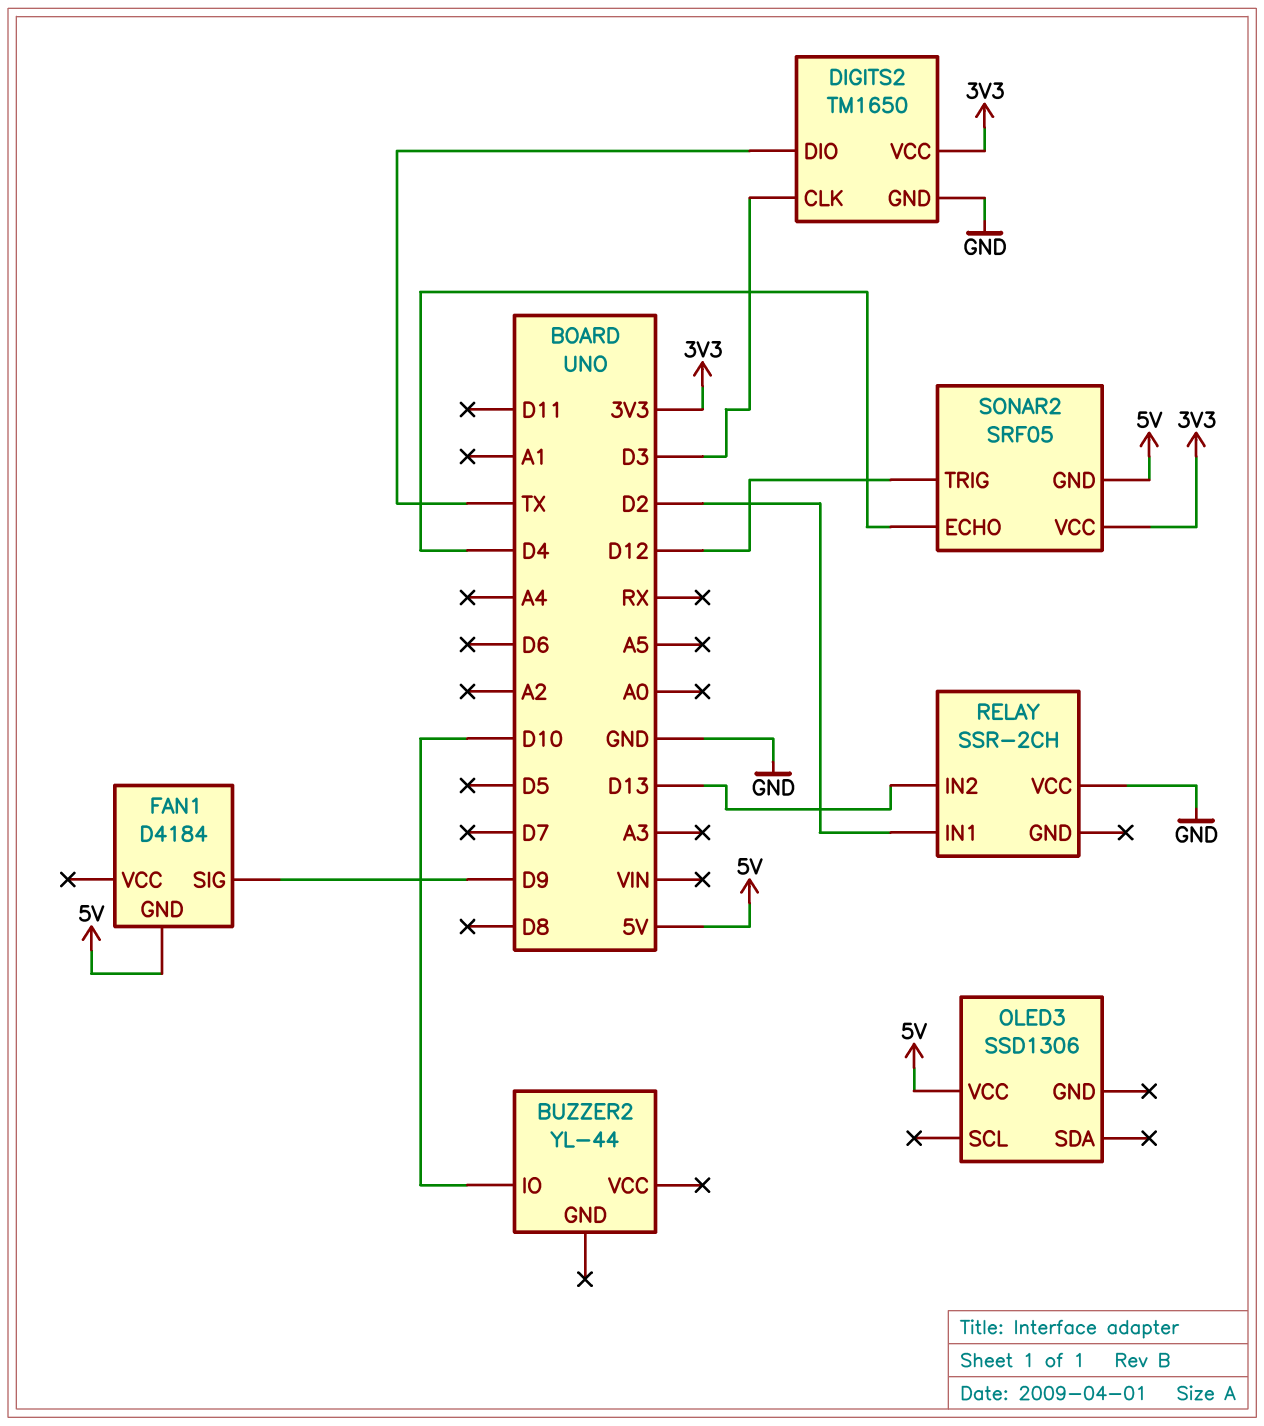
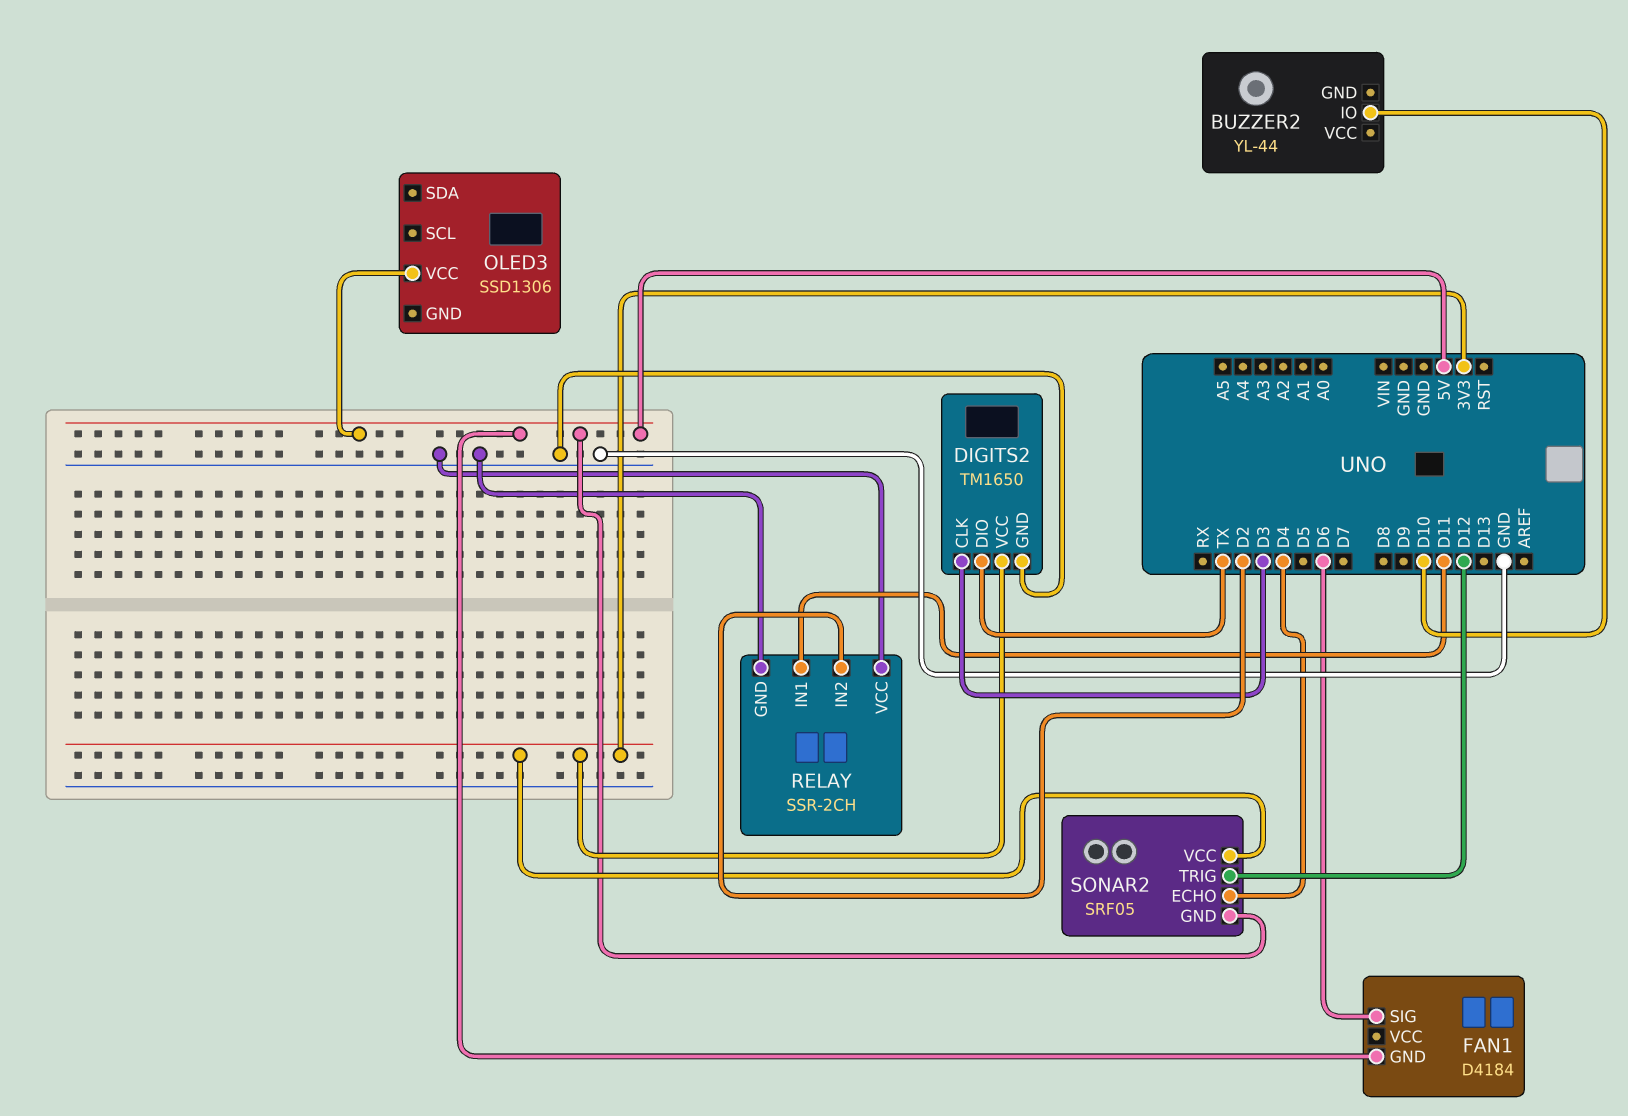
FAN1 pin SIG: D9 -> D6
RELAY pin GND: none -> GND
RELAY pin IN1: D2 -> D11
RELAY pin IN2: D13 -> D2

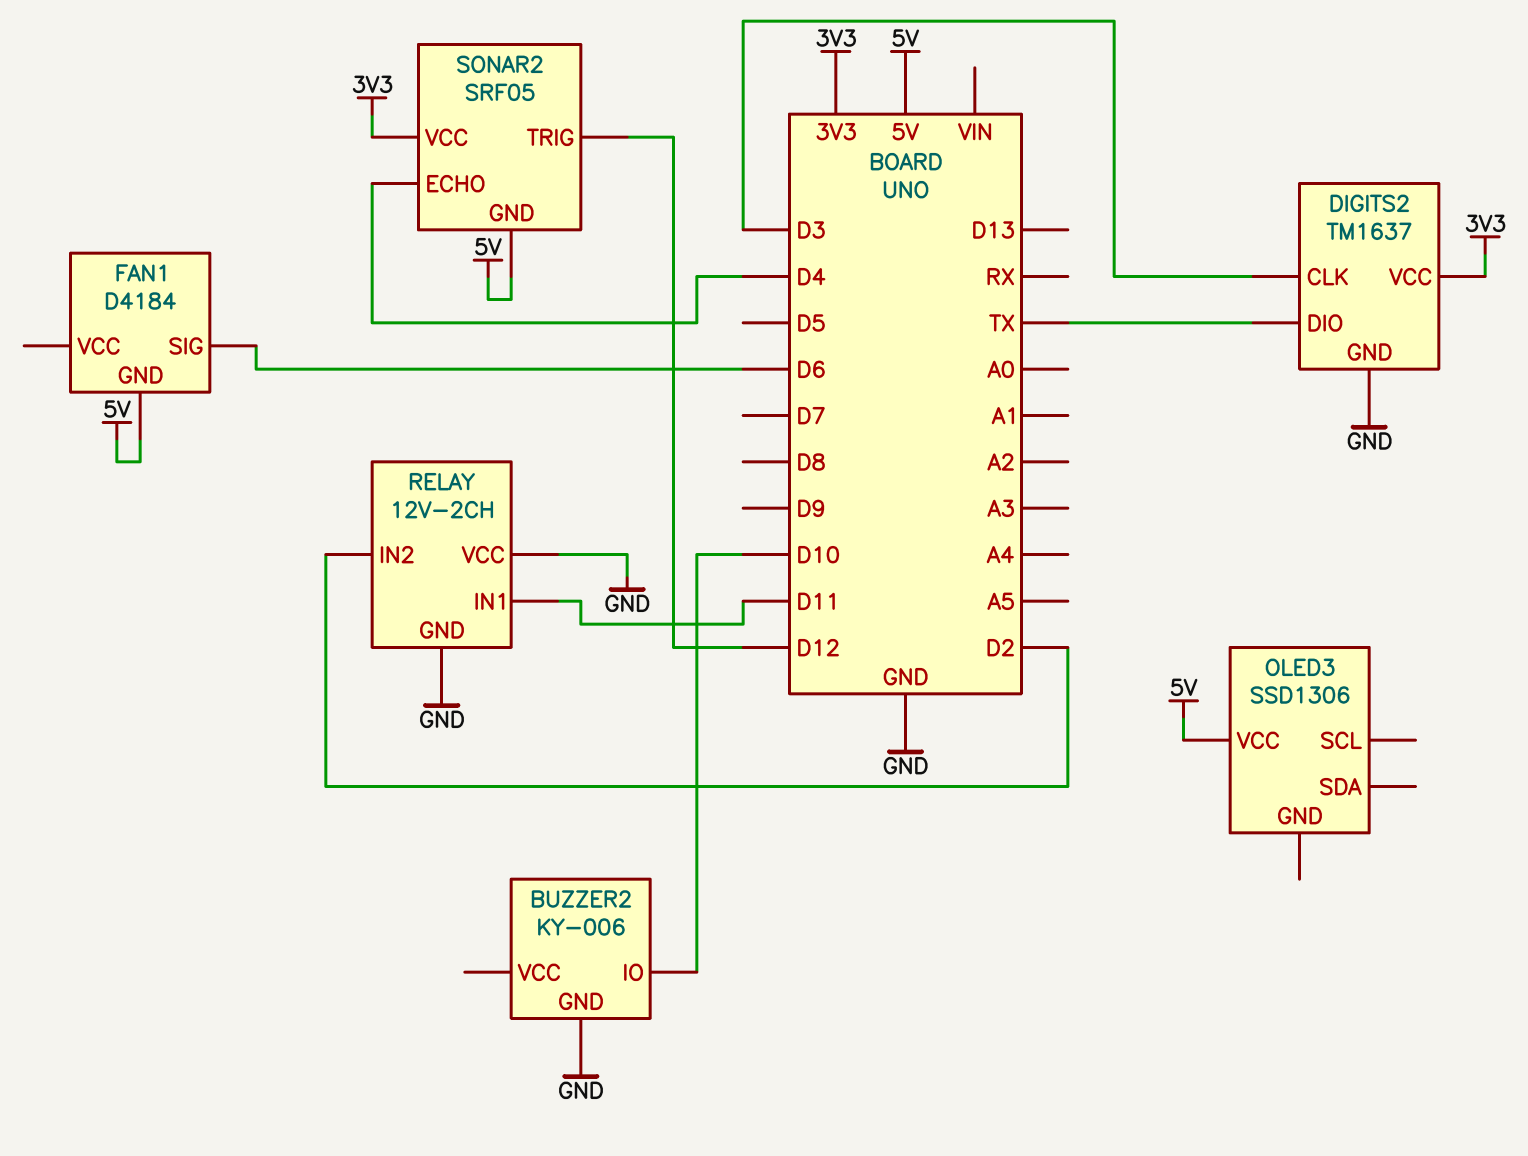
BUZZER2: YL-44 -> KY-006
BUZZER2 pin GND: none -> GND
DIGITS2: TM1650 -> TM1637
RELAY: SSR-2CH -> 12V-2CH

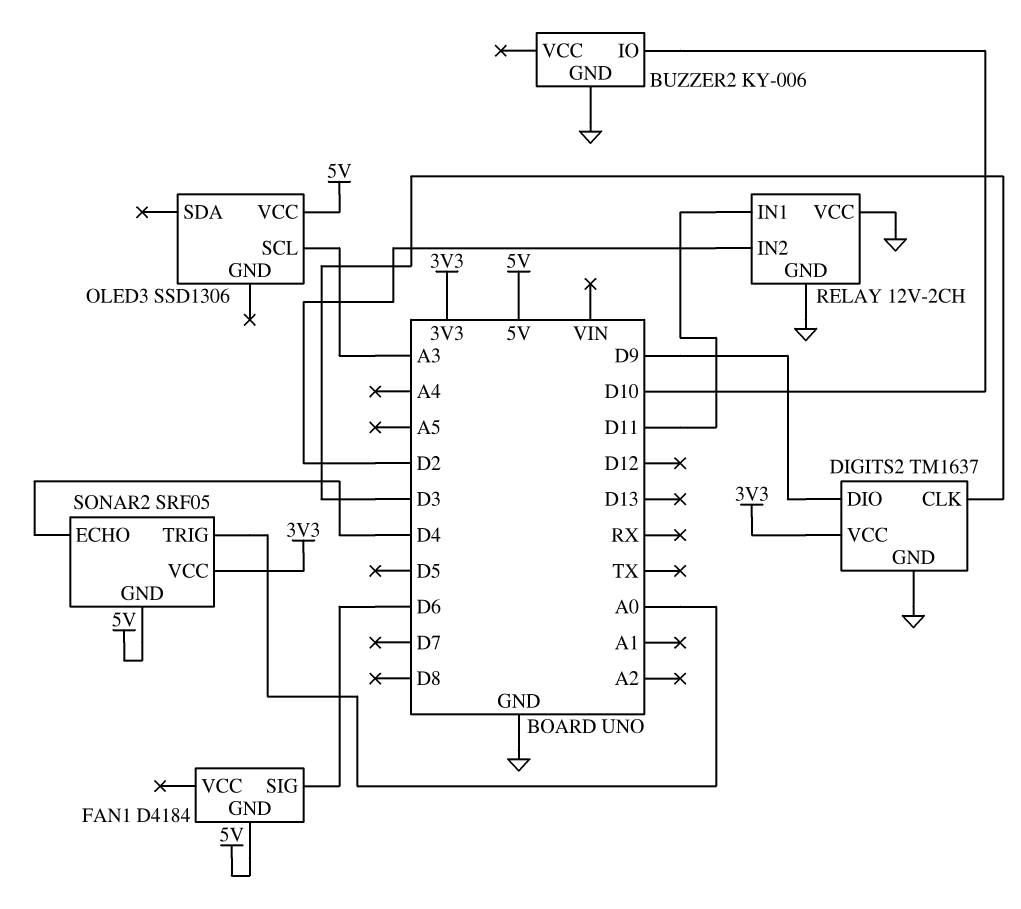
DIGITS2 pin DIO: TX -> D9
OLED3 pin SCL: none -> A3
SONAR2 pin TRIG: D12 -> A0

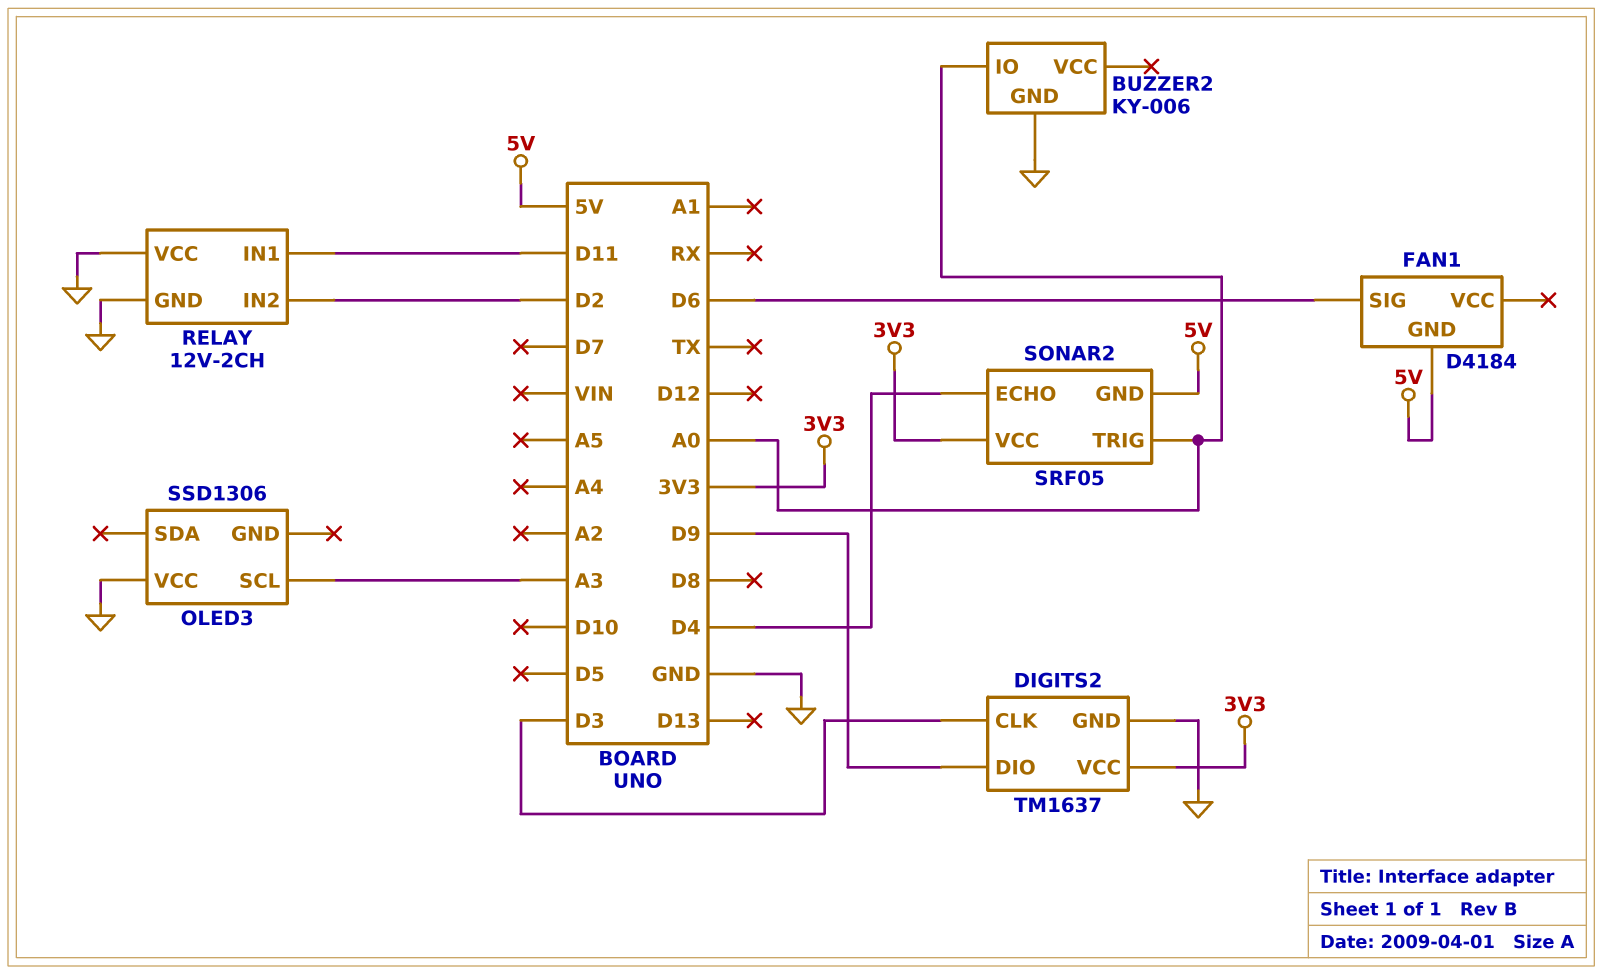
BUZZER2 pin IO: D10 -> A0
OLED3 pin VCC: 5V -> GND

